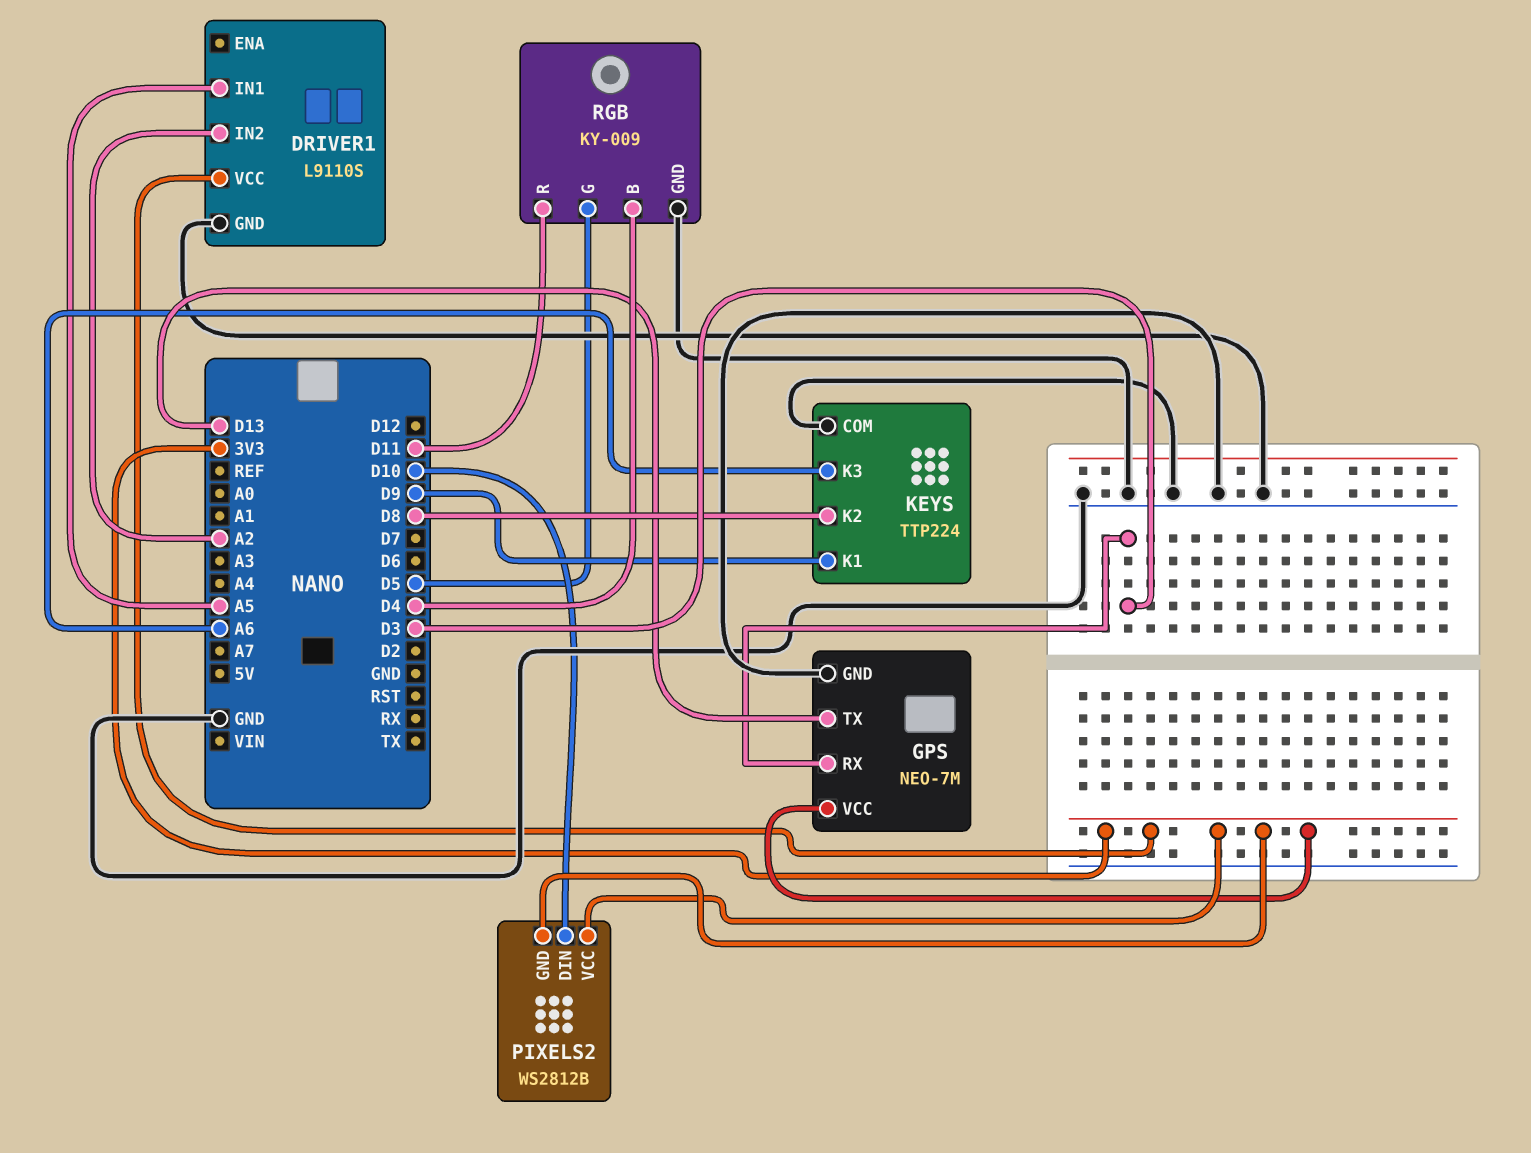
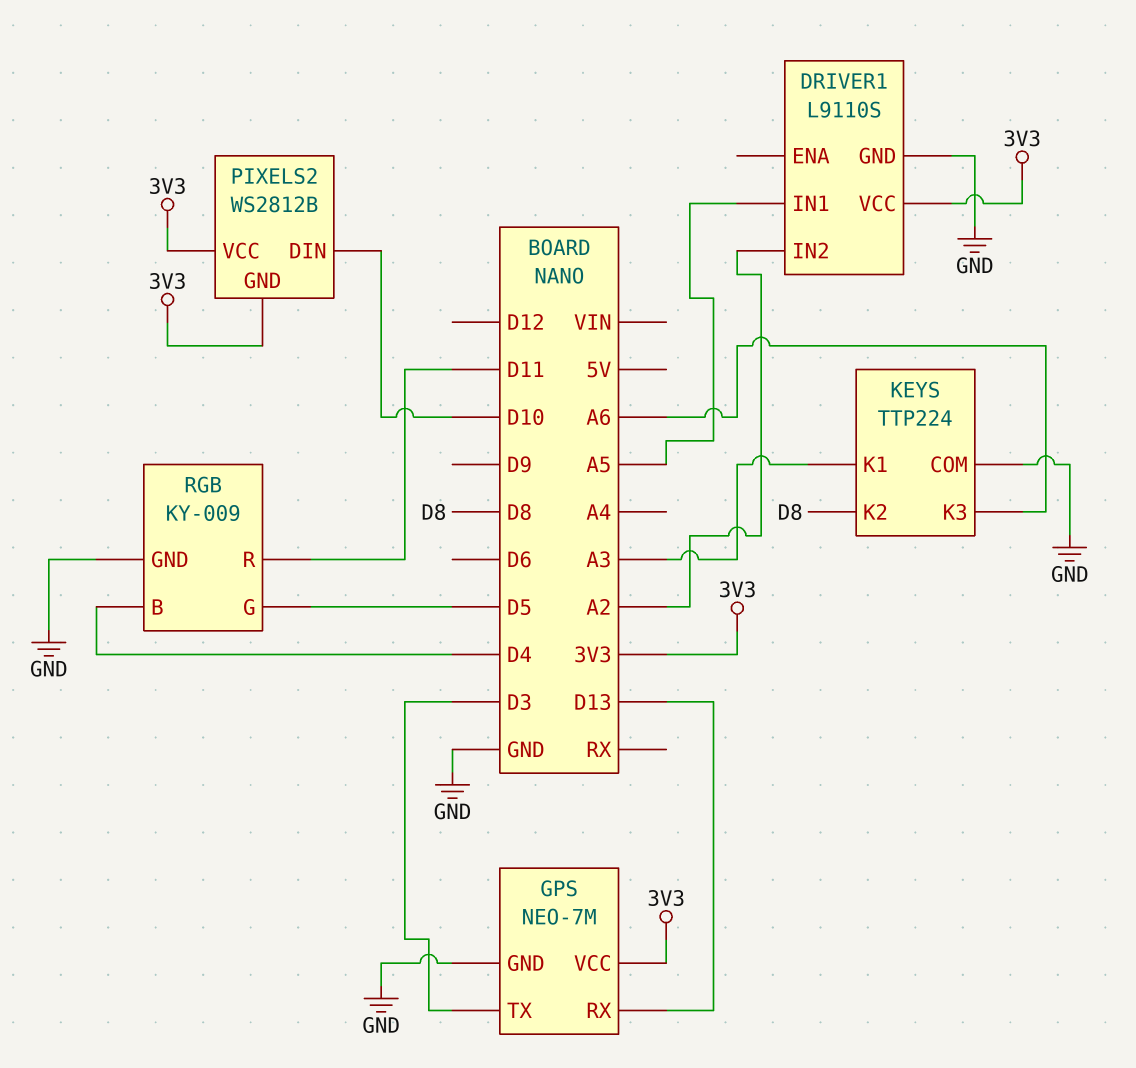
GPS pin RX: D3 -> D13
GPS pin TX: D13 -> D3
KEYS pin K1: D9 -> A3

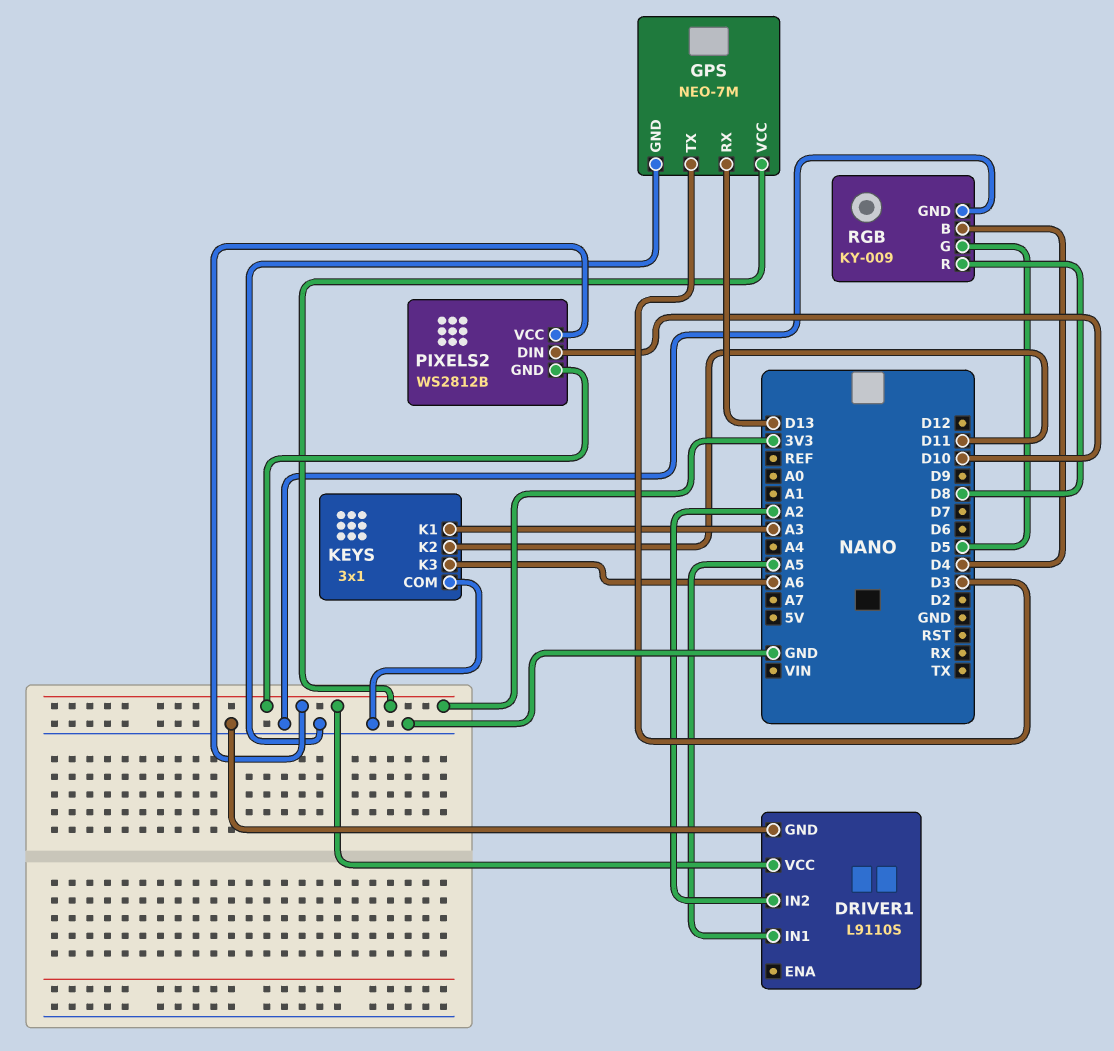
KEYS: TTP224 -> 3x1
KEYS pin K2: D8 -> D11
RGB pin R: D11 -> D8

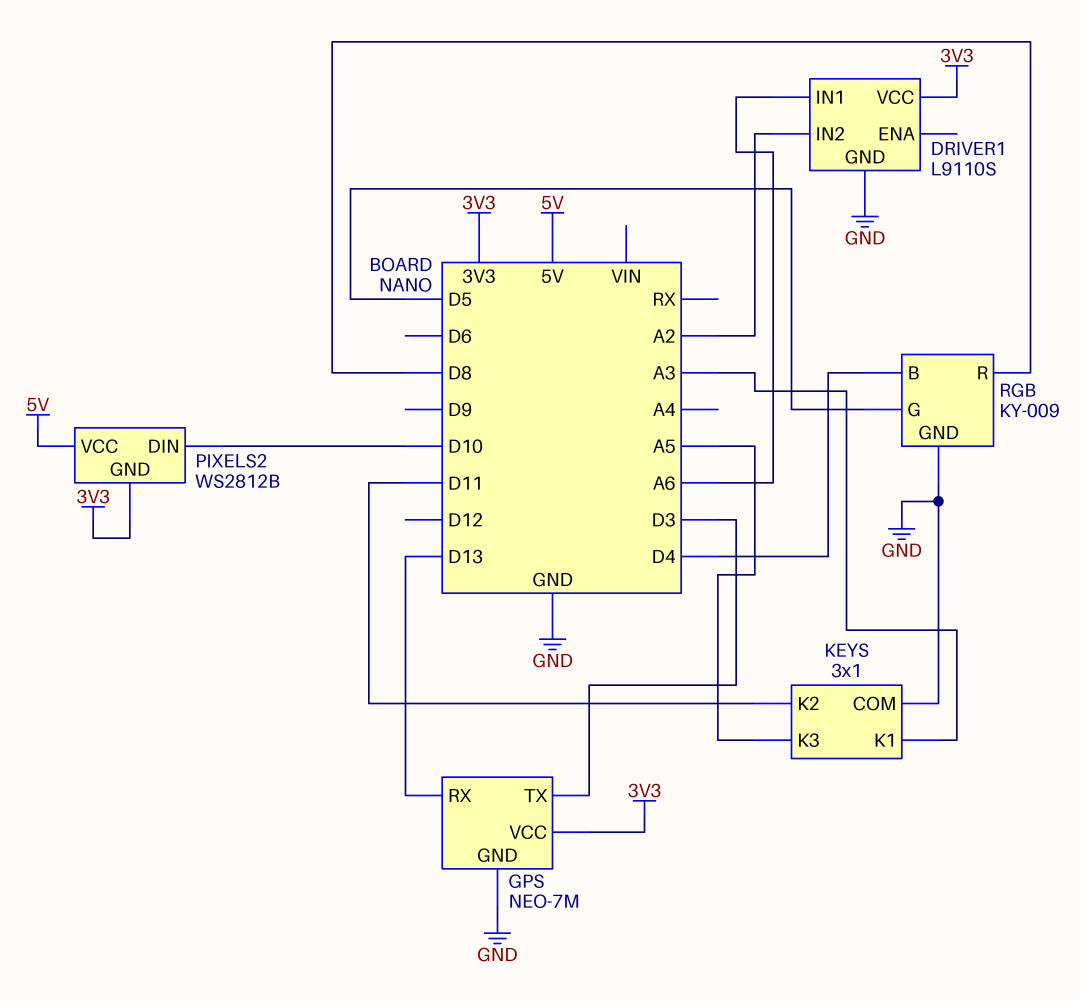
DRIVER1 pin IN1: A5 -> A6
KEYS pin K3: A6 -> A5
PIXELS2 pin VCC: 3V3 -> 5V

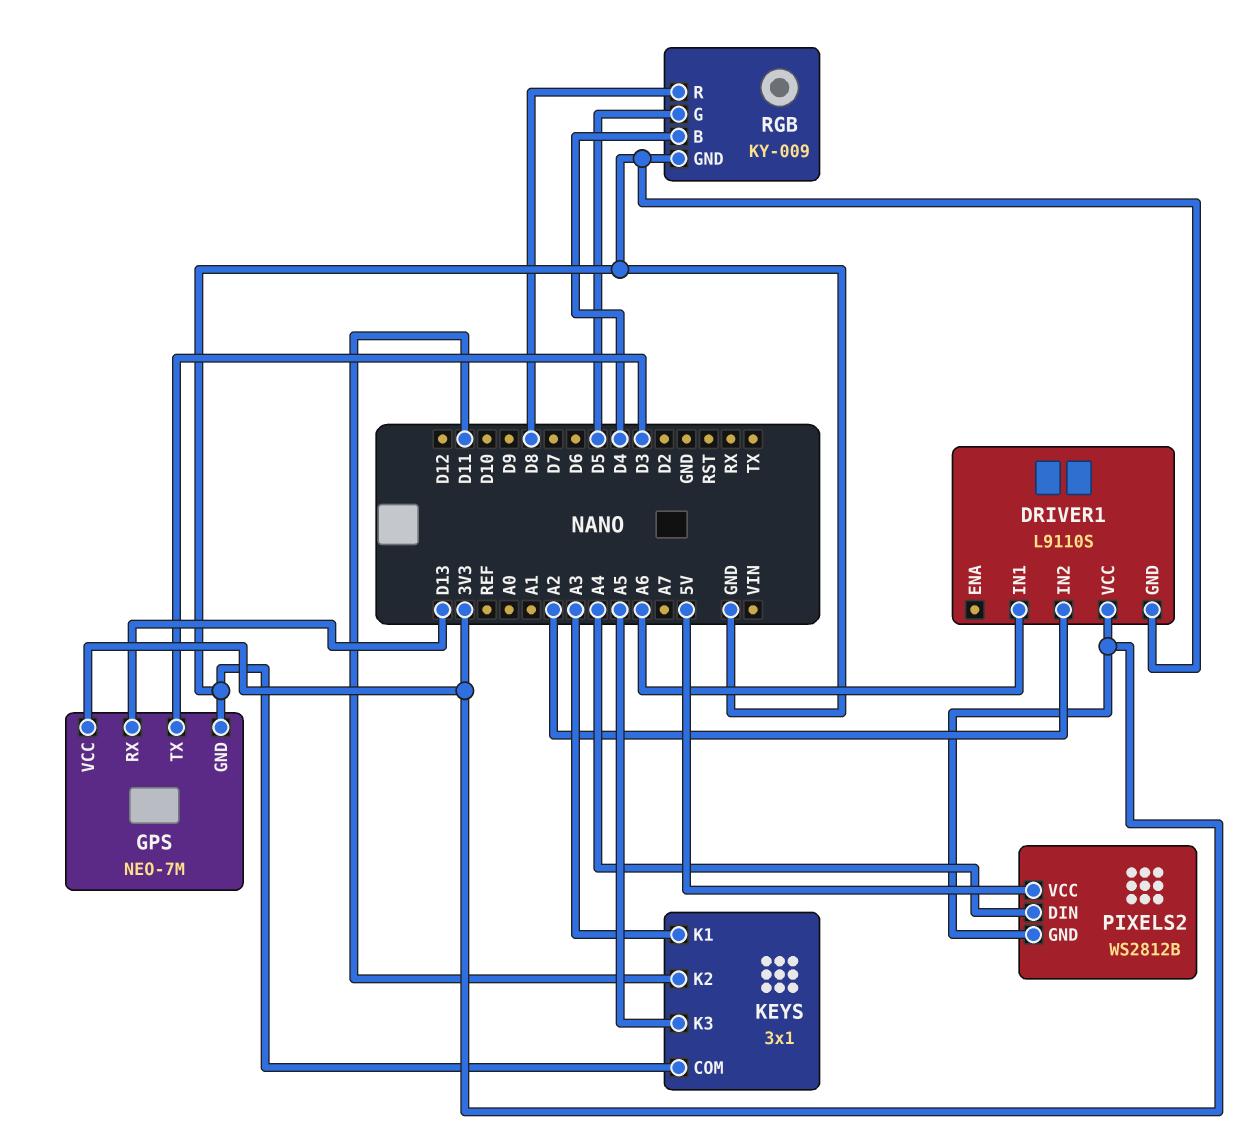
PIXELS2 pin DIN: D10 -> A4

